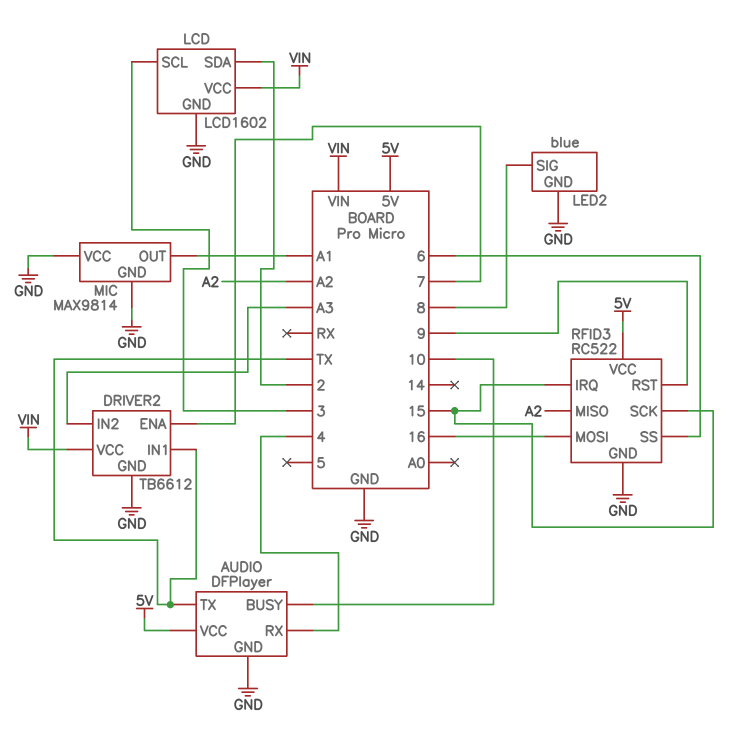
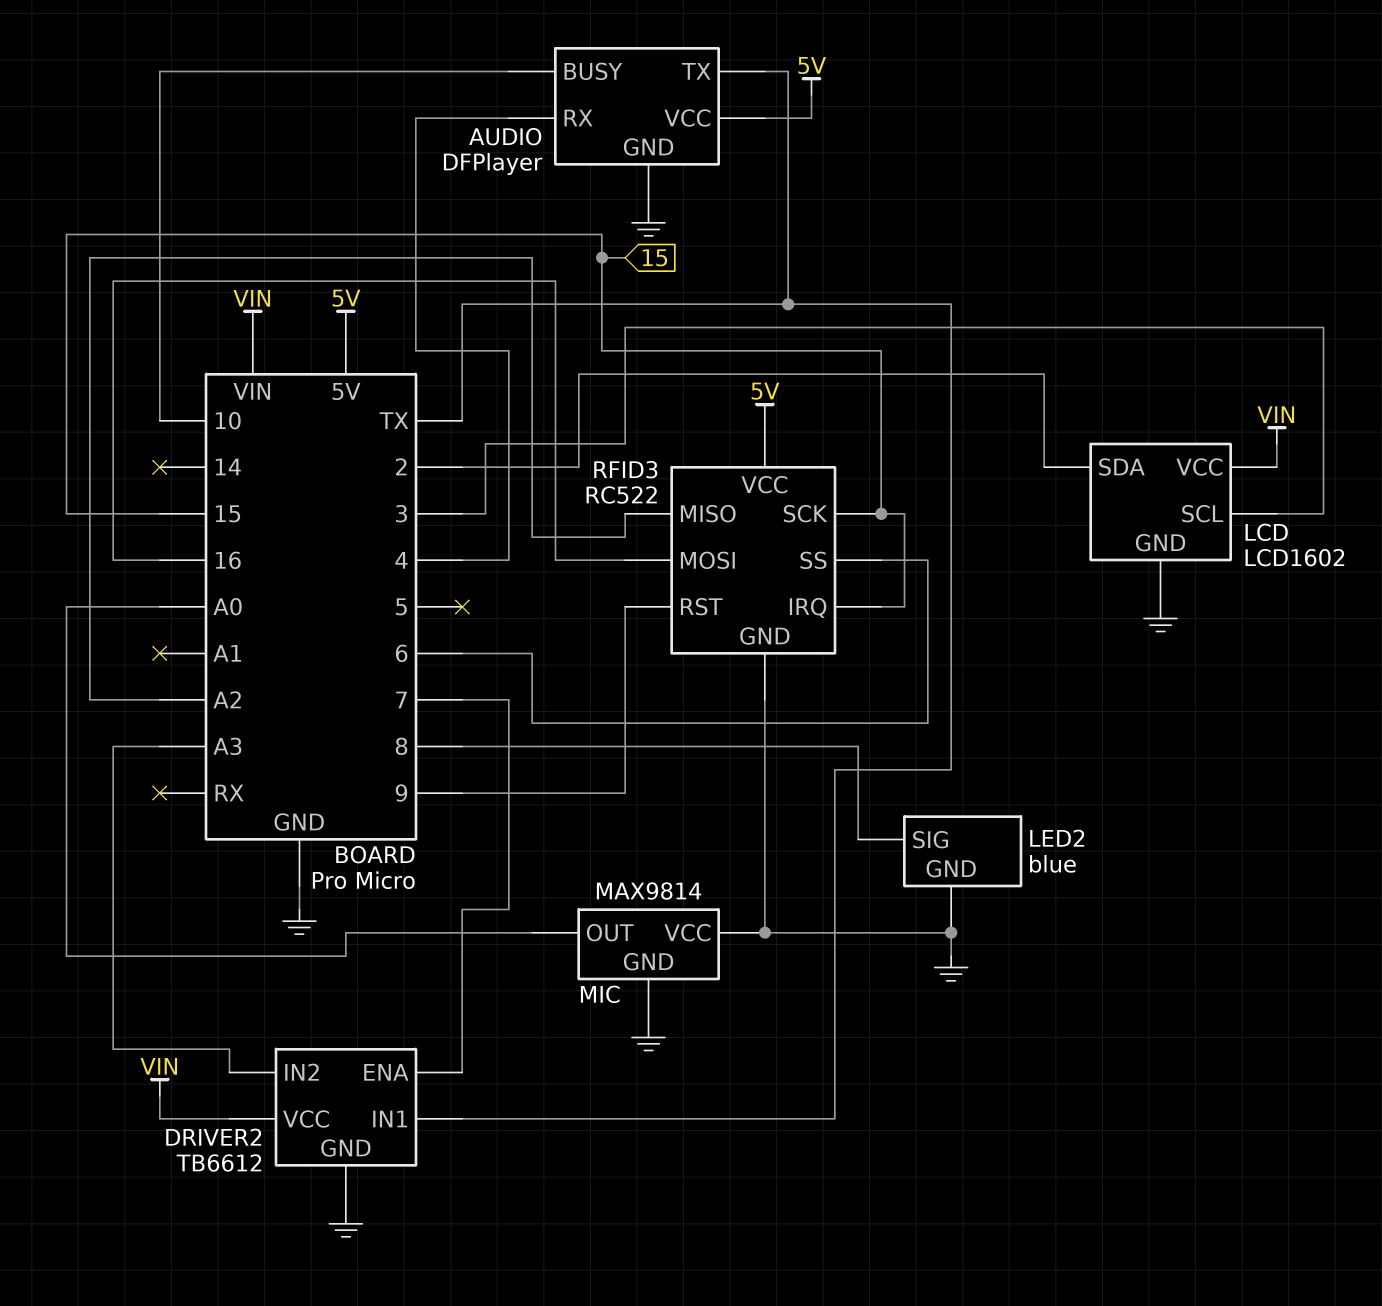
MIC pin OUT: A1 -> A0

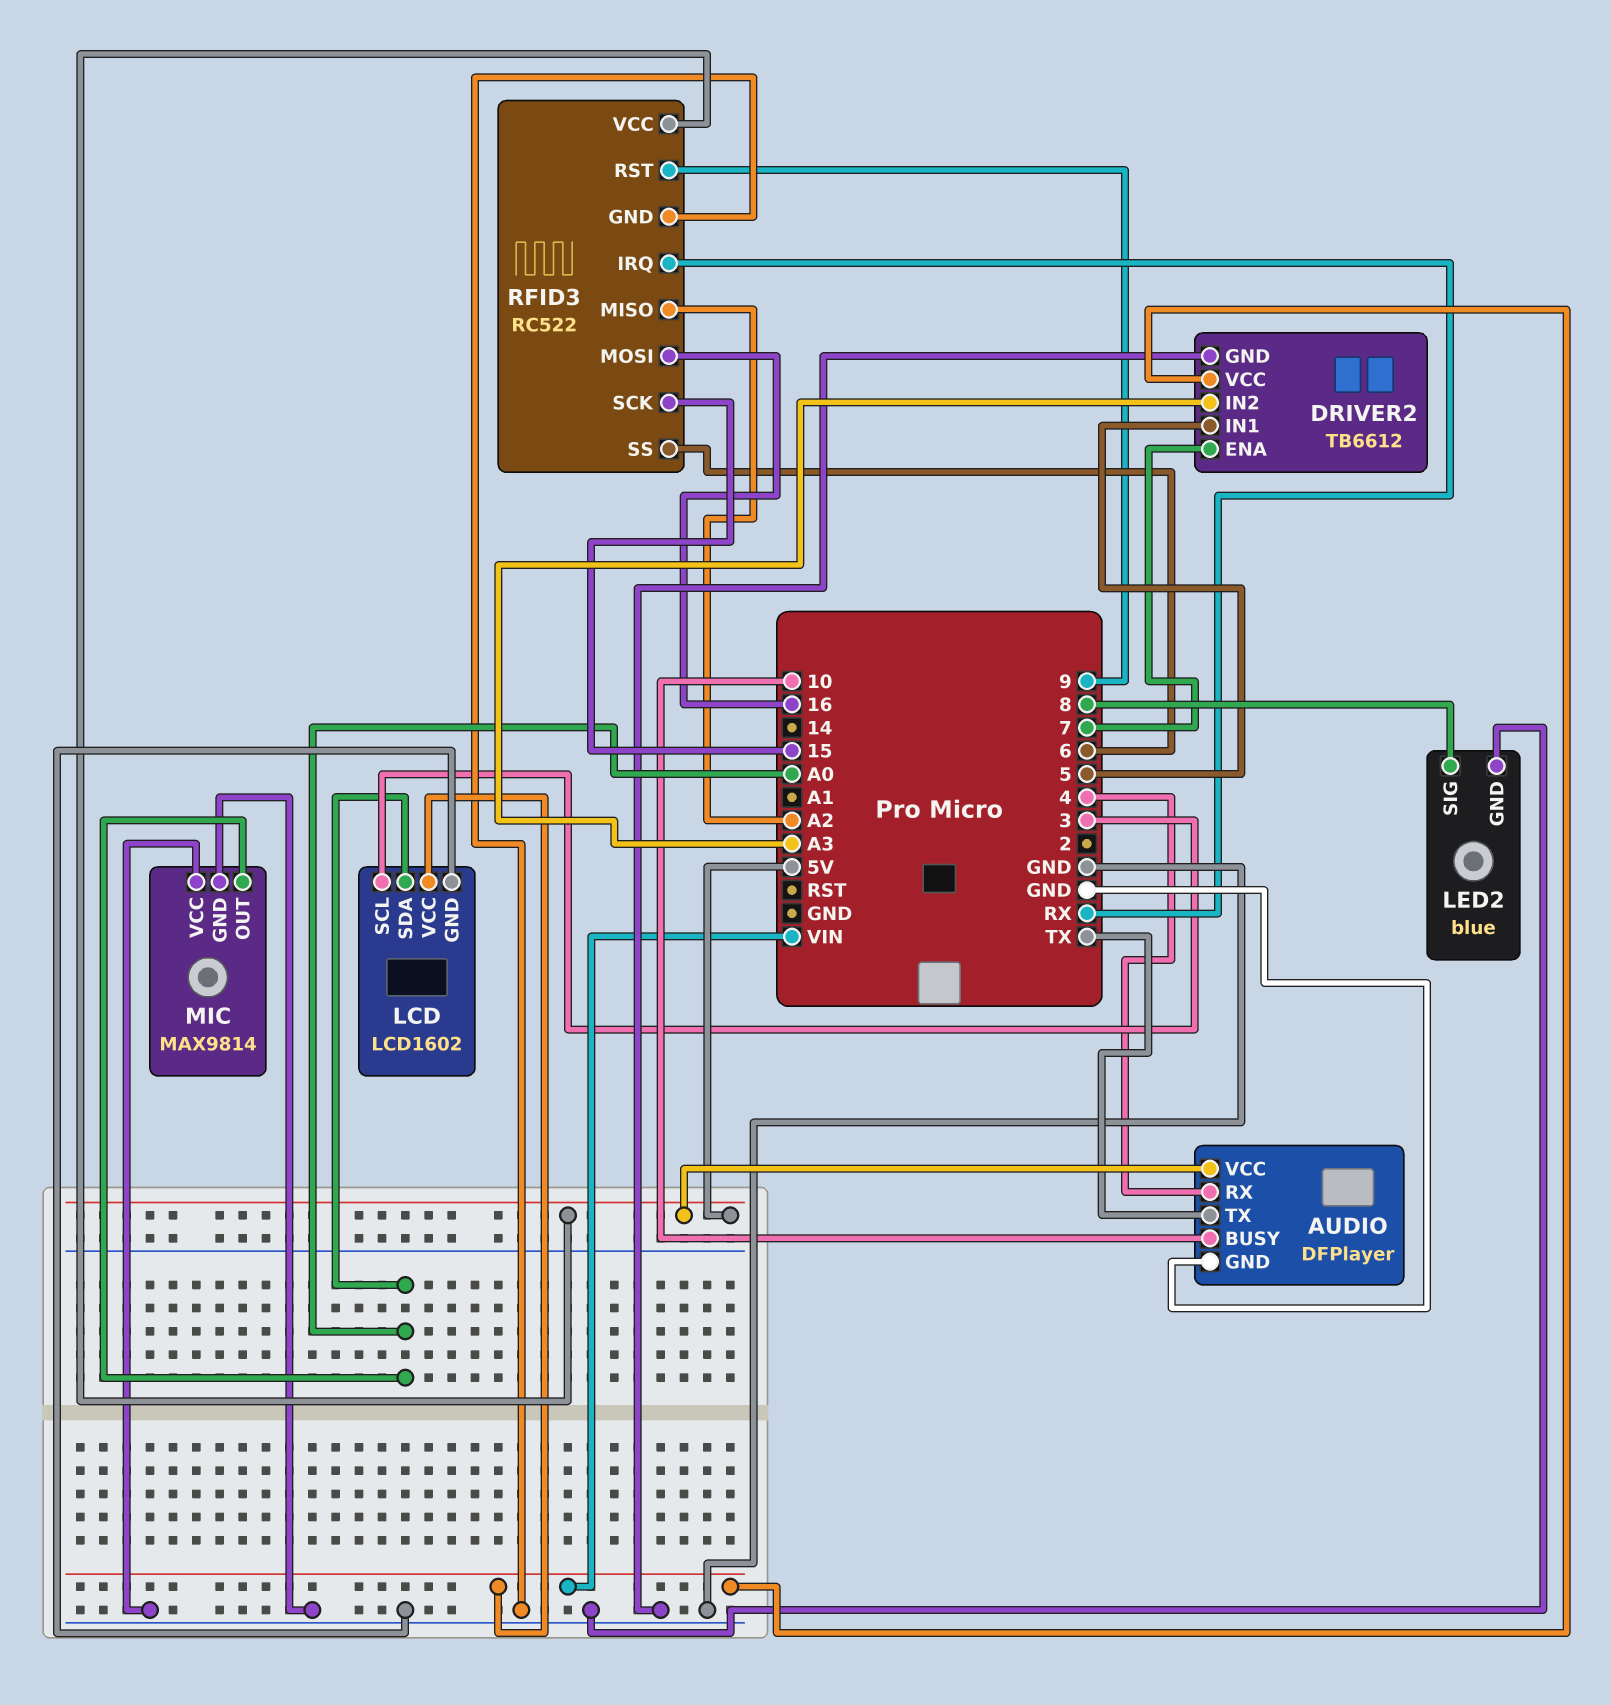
DRIVER2 pin IN1: TX -> 5
LCD pin SDA: 2 -> A0
RFID3 pin IRQ: 15 -> RX

